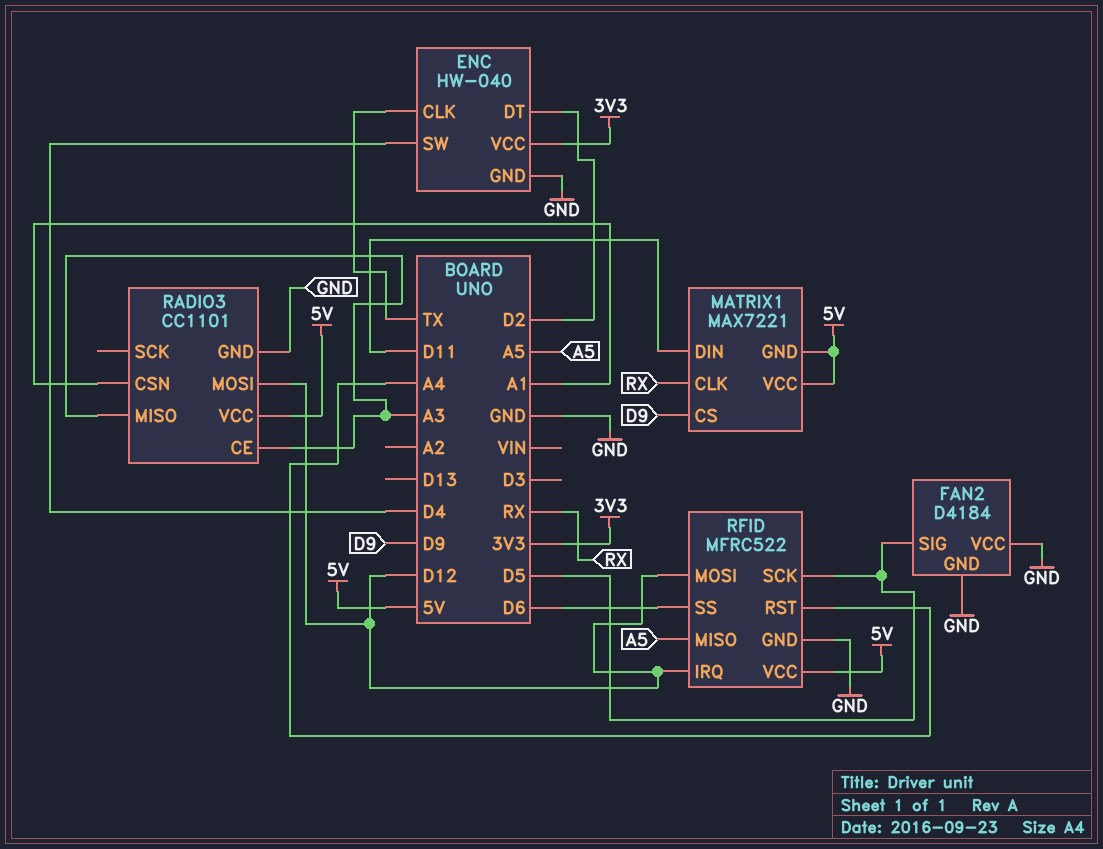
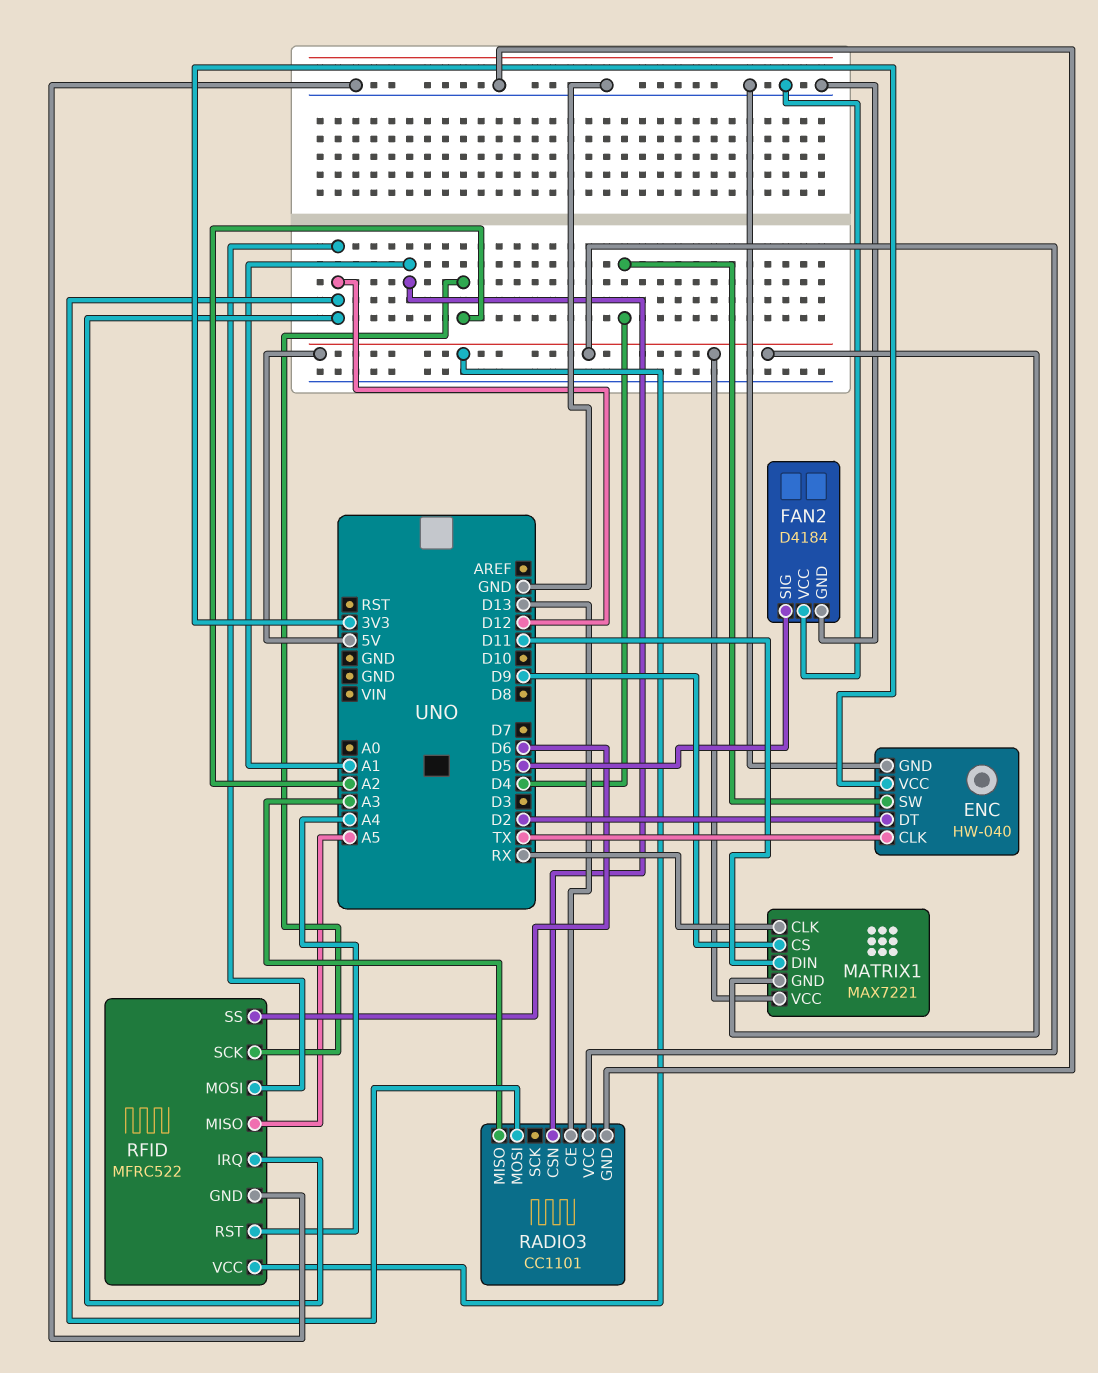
RADIO3 pin CE: A3 -> D13
RFID pin SCK: D5 -> A2

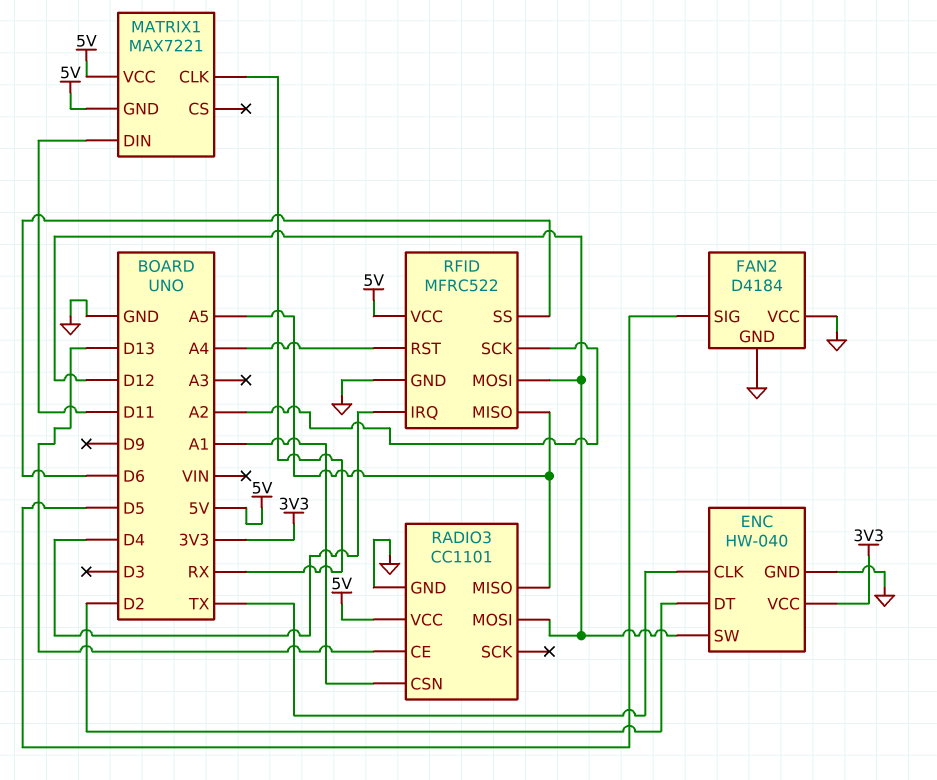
ENC pin SW: D4 -> D12
MATRIX1 pin CS: D9 -> none
RADIO3 pin MISO: A3 -> A5
RFID pin IRQ: D12 -> D4

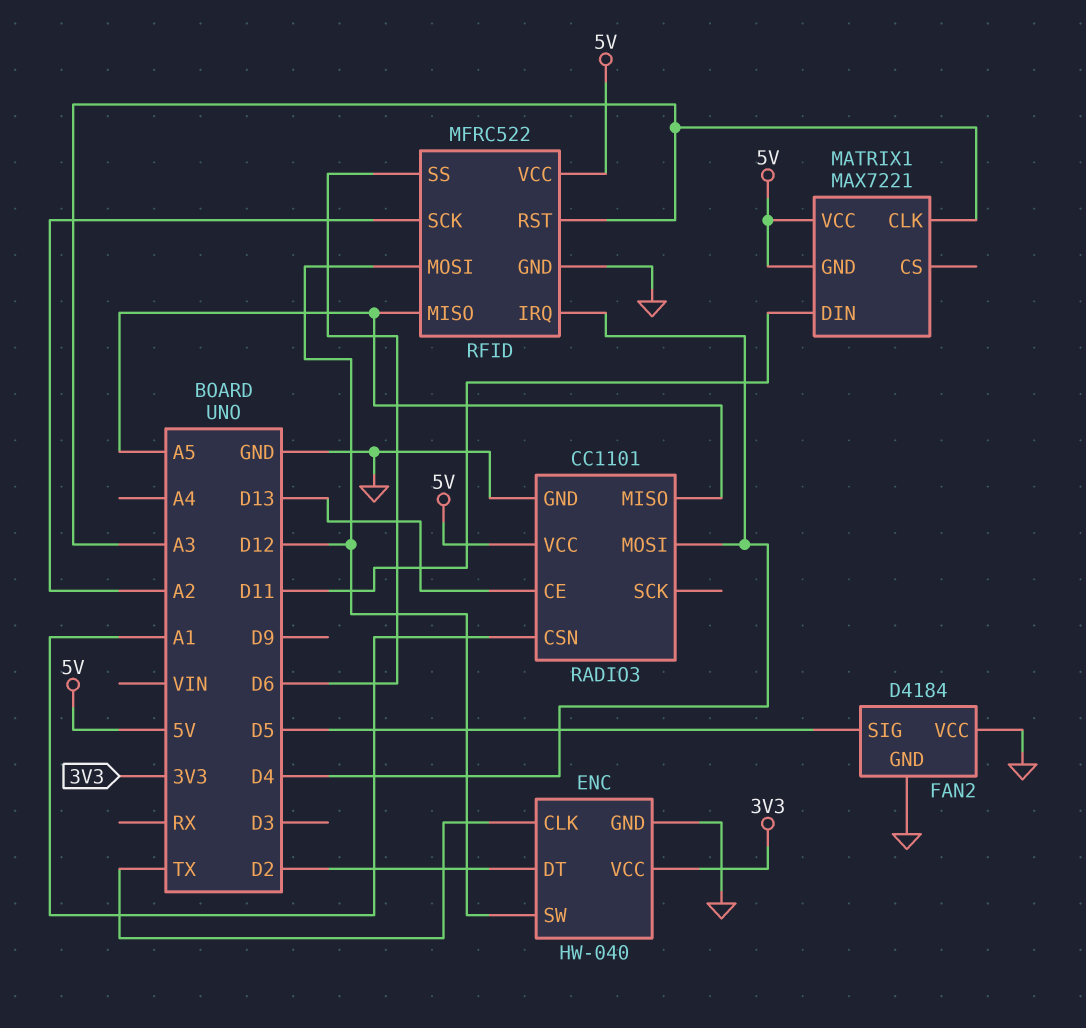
MATRIX1 pin CLK: RX -> A3
RADIO3 pin MOSI: D12 -> D4
RFID pin RST: A4 -> A3

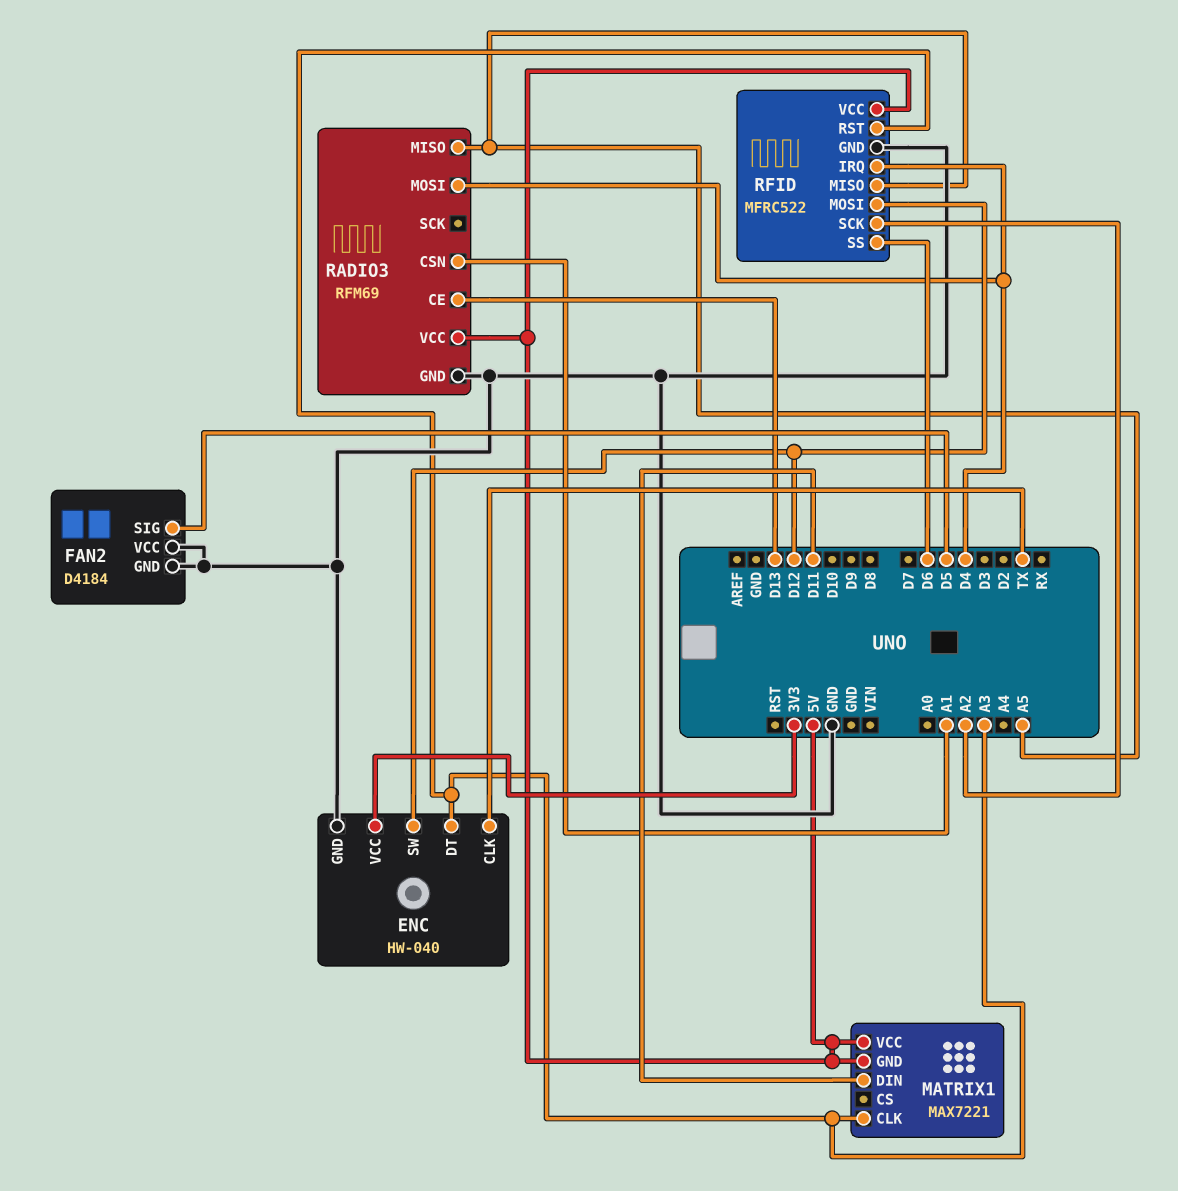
ENC pin DT: D2 -> A3
RADIO3: CC1101 -> RFM69

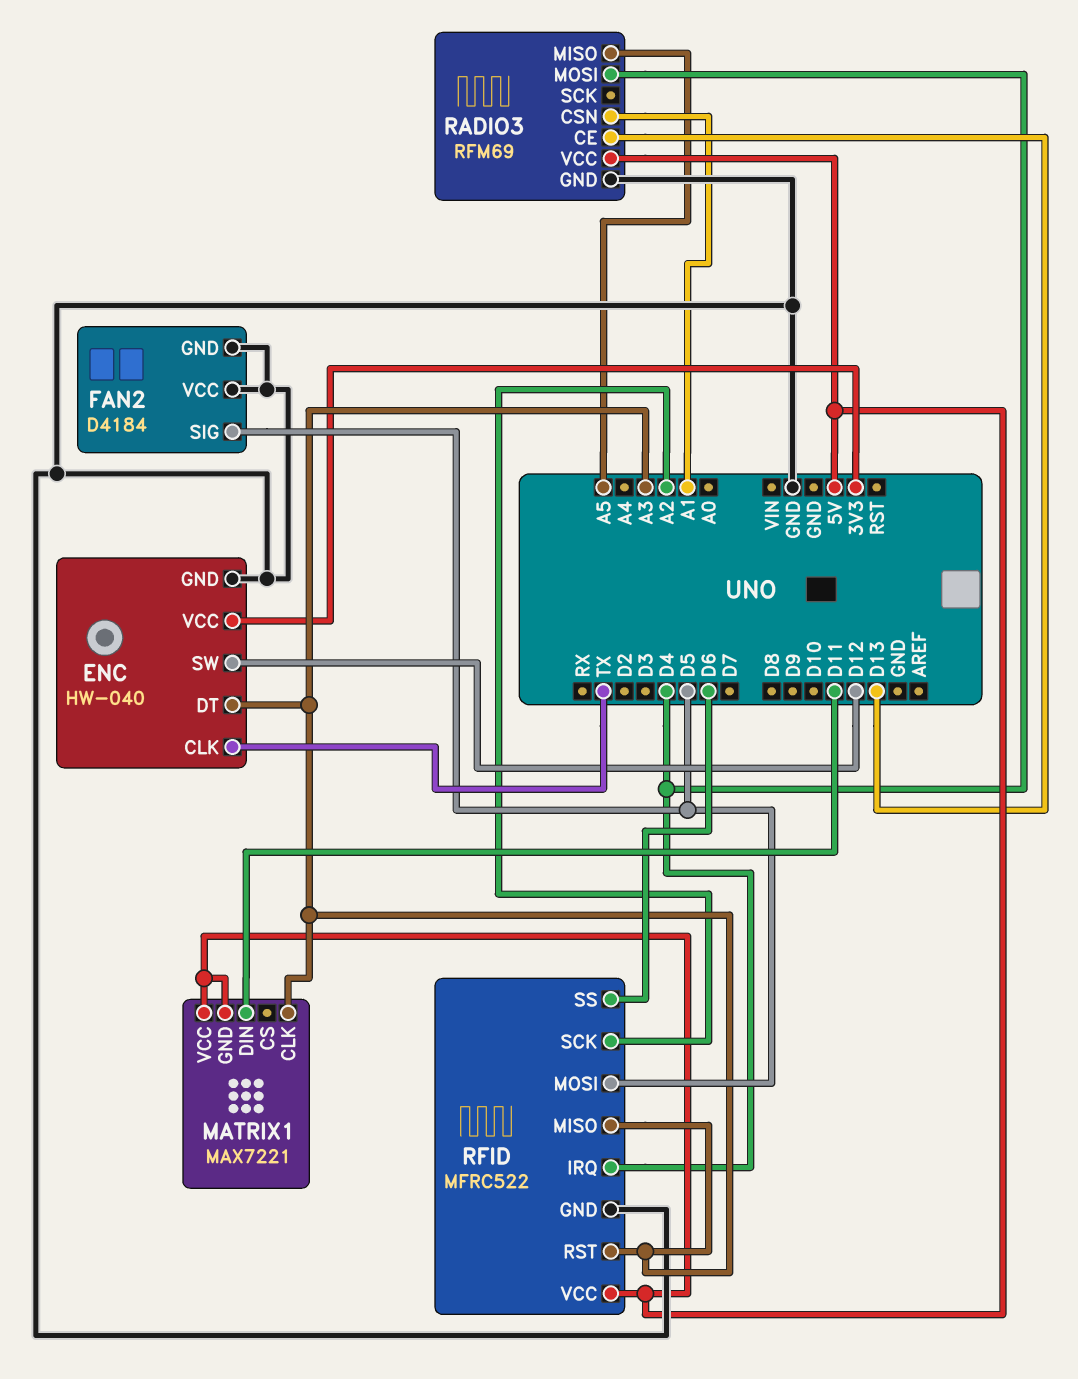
RFID pin MISO: A5 -> A3
RFID pin MOSI: D12 -> D5

